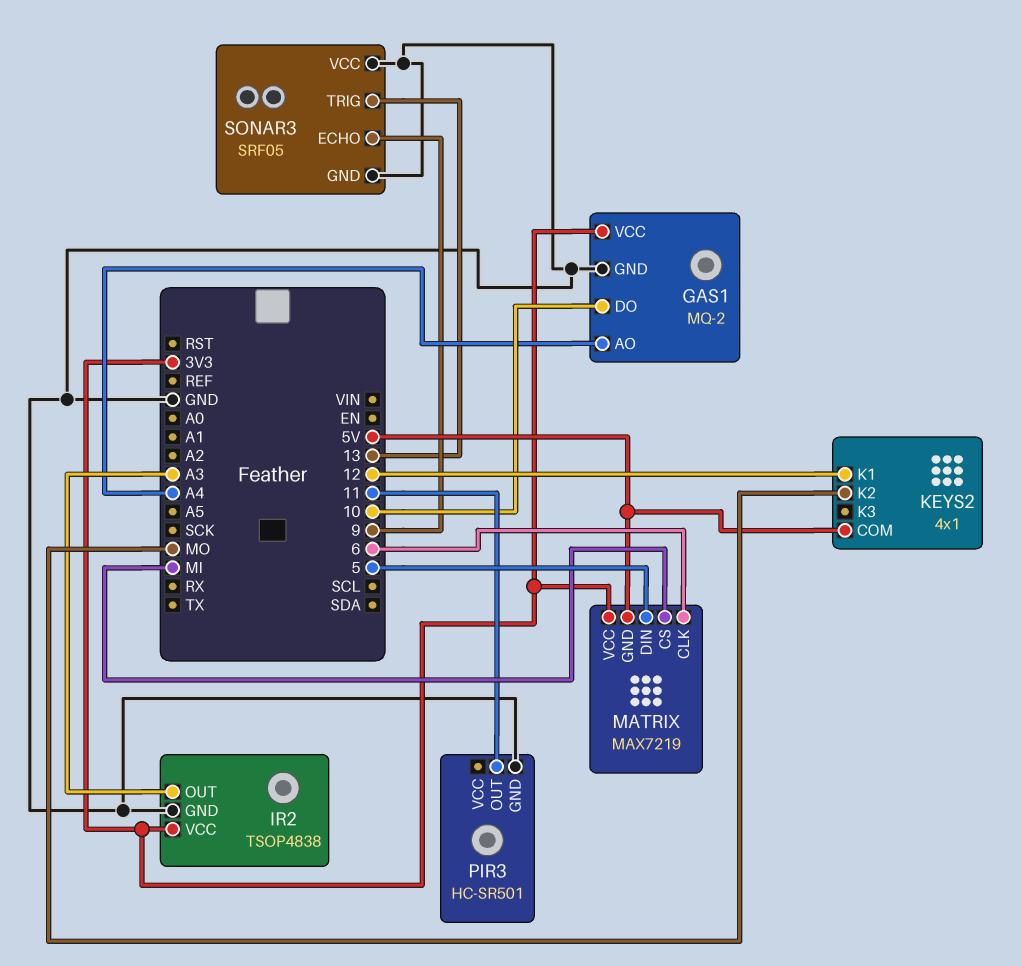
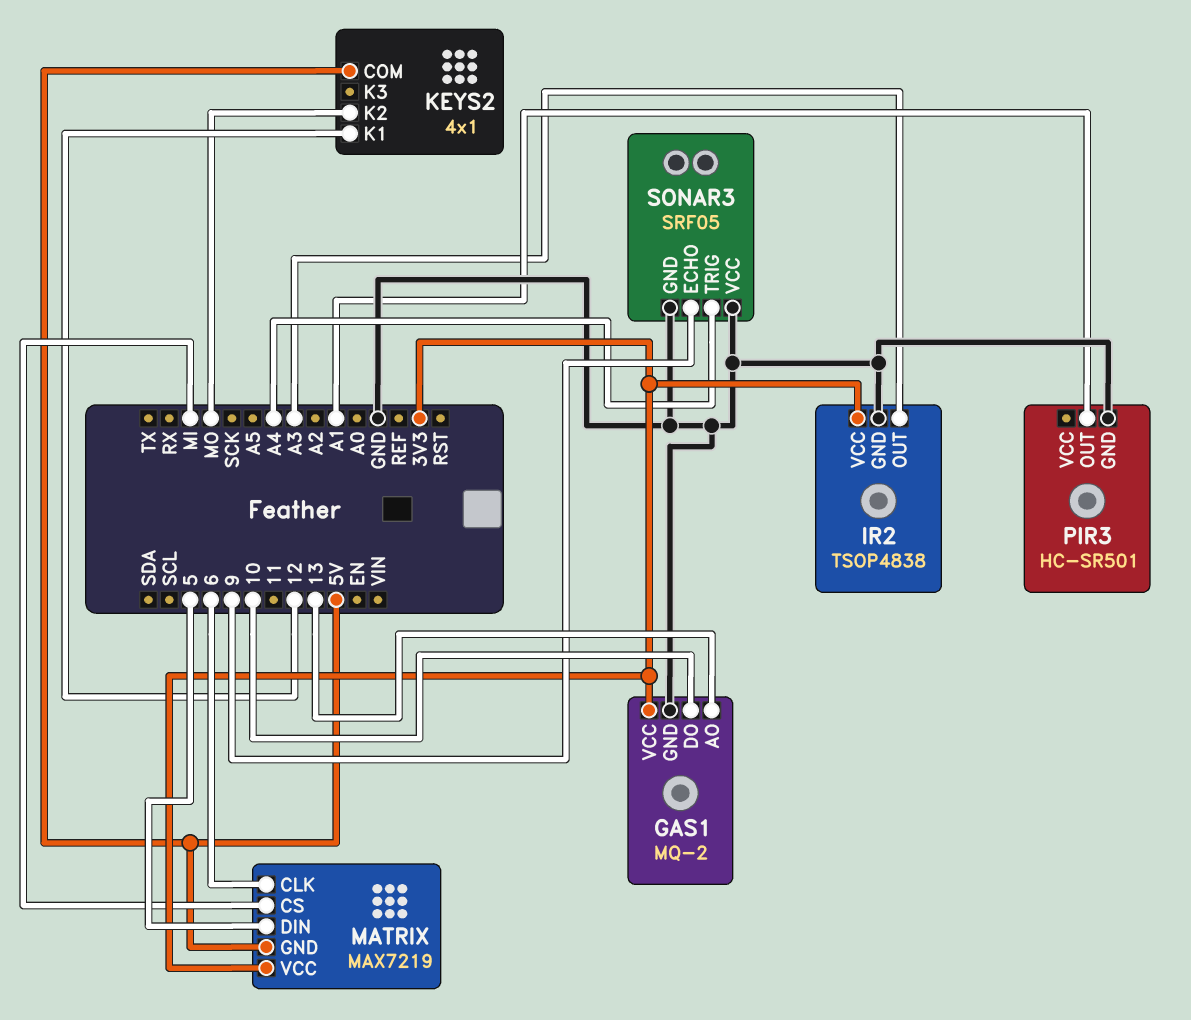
GAS1 pin AO: A4 -> 13
PIR3 pin OUT: 11 -> A1
SONAR3 pin TRIG: 13 -> A4

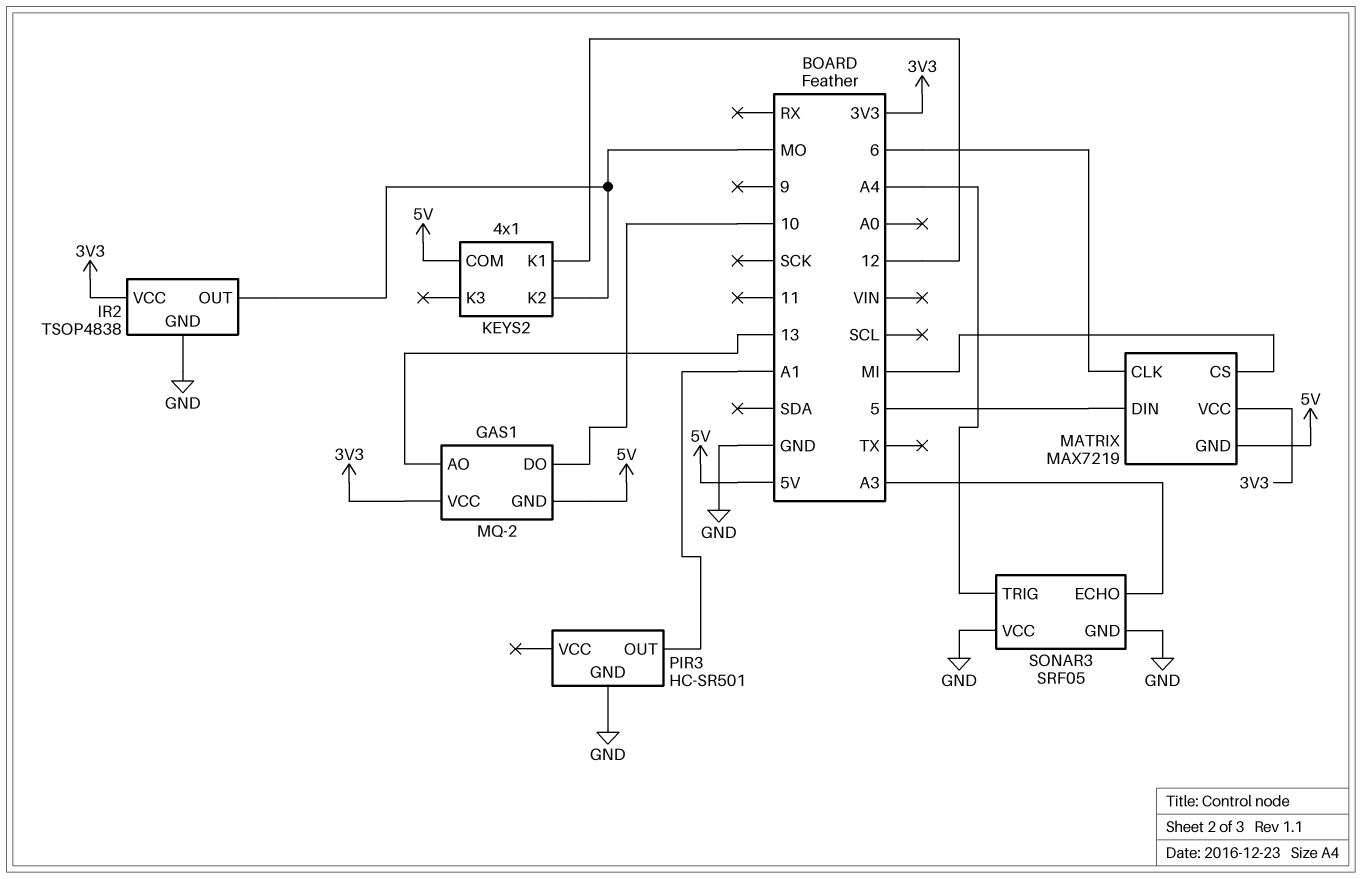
GAS1 pin GND: GND -> 5V
IR2 pin OUT: A3 -> MO
SONAR3 pin ECHO: 9 -> A3

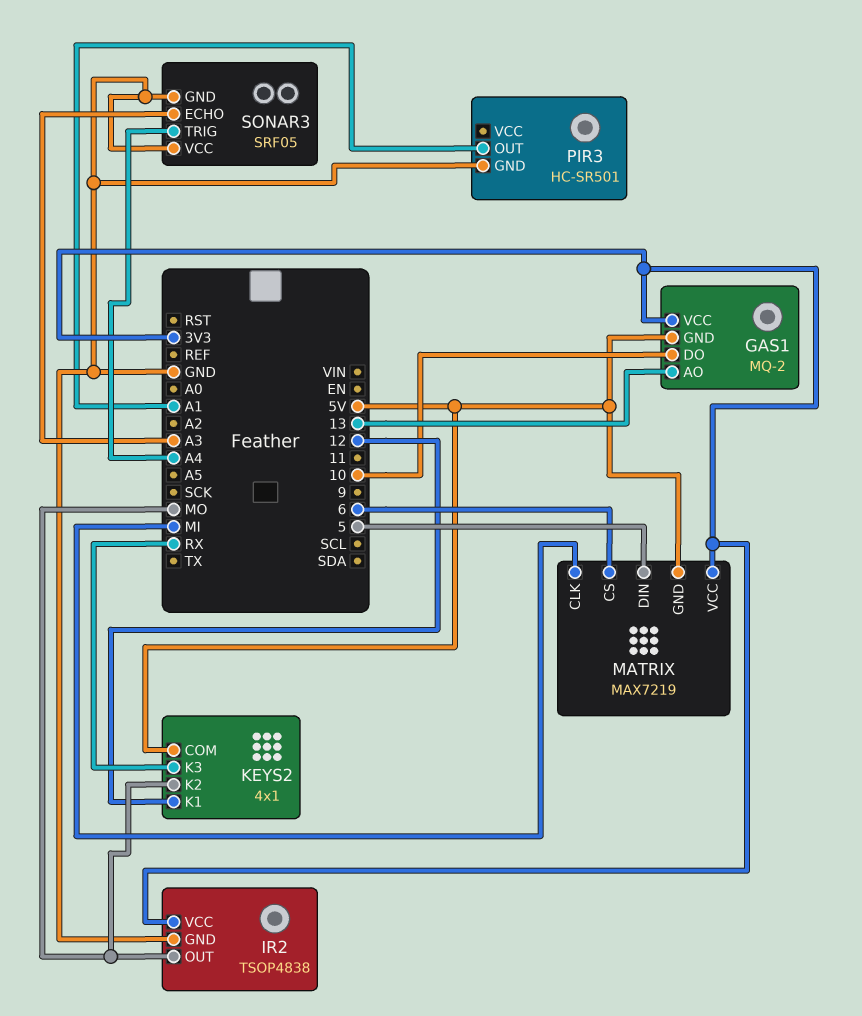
KEYS2 pin K3: none -> RX
MATRIX pin CLK: 6 -> MI
MATRIX pin CS: MI -> 6

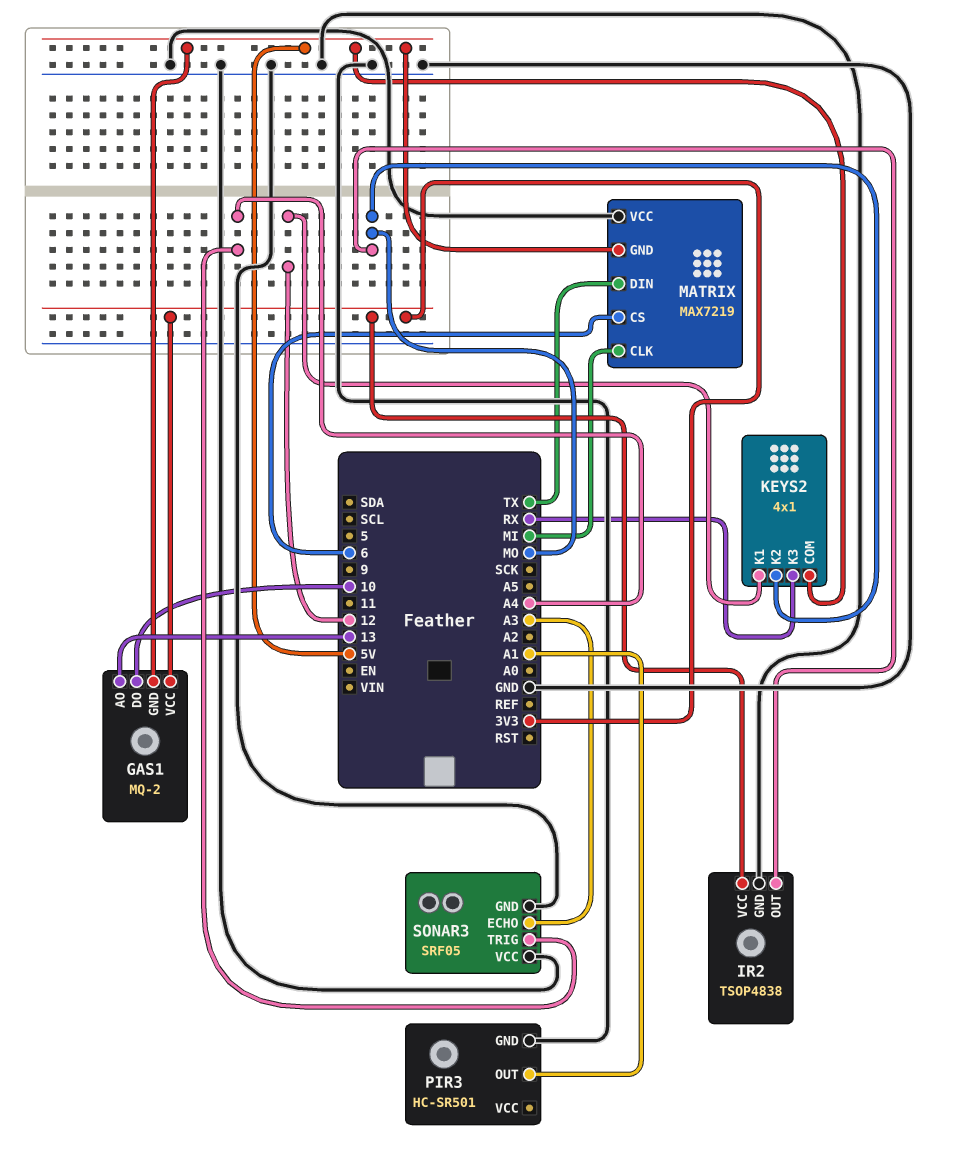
MATRIX pin DIN: 5 -> TX
MATRIX pin VCC: 3V3 -> GND

